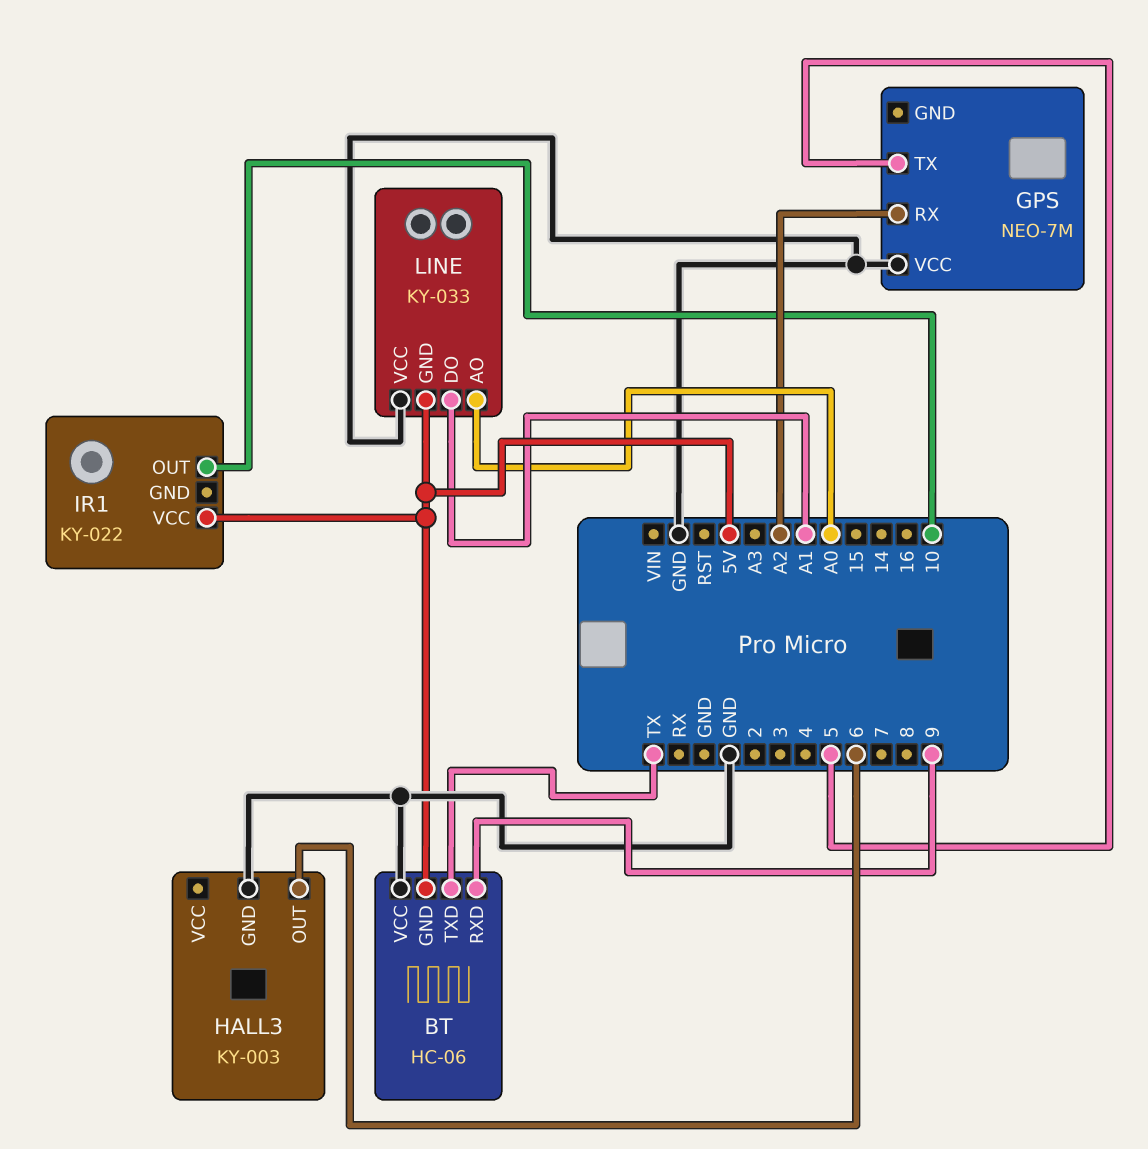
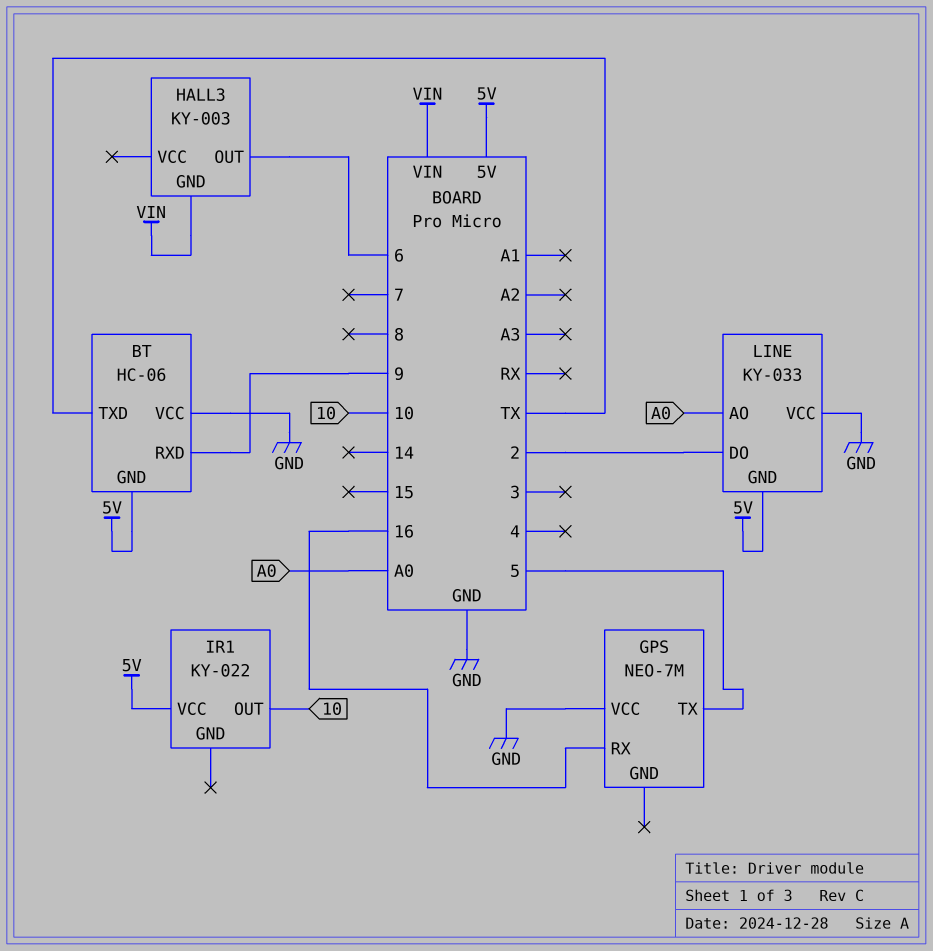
GPS pin RX: A2 -> 16
HALL3 pin GND: GND -> VIN
LINE pin DO: A1 -> 2

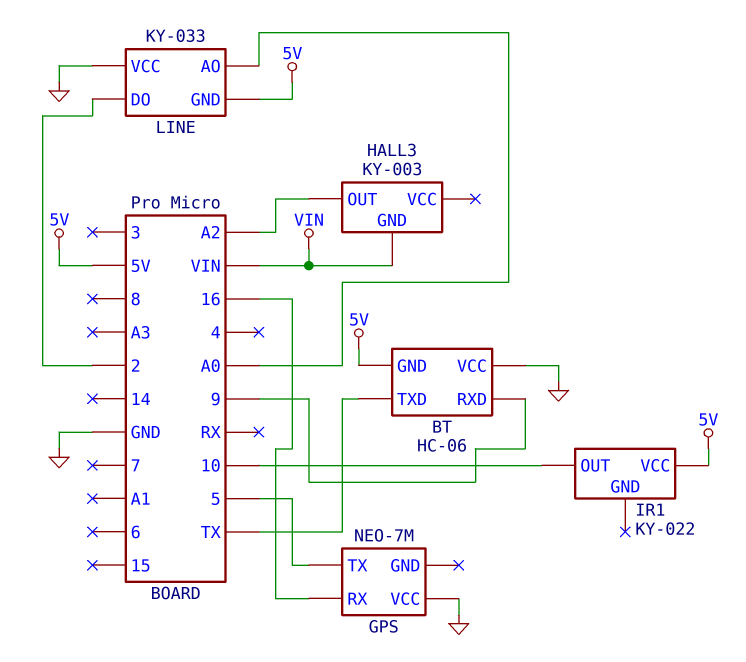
HALL3 pin OUT: 6 -> A2

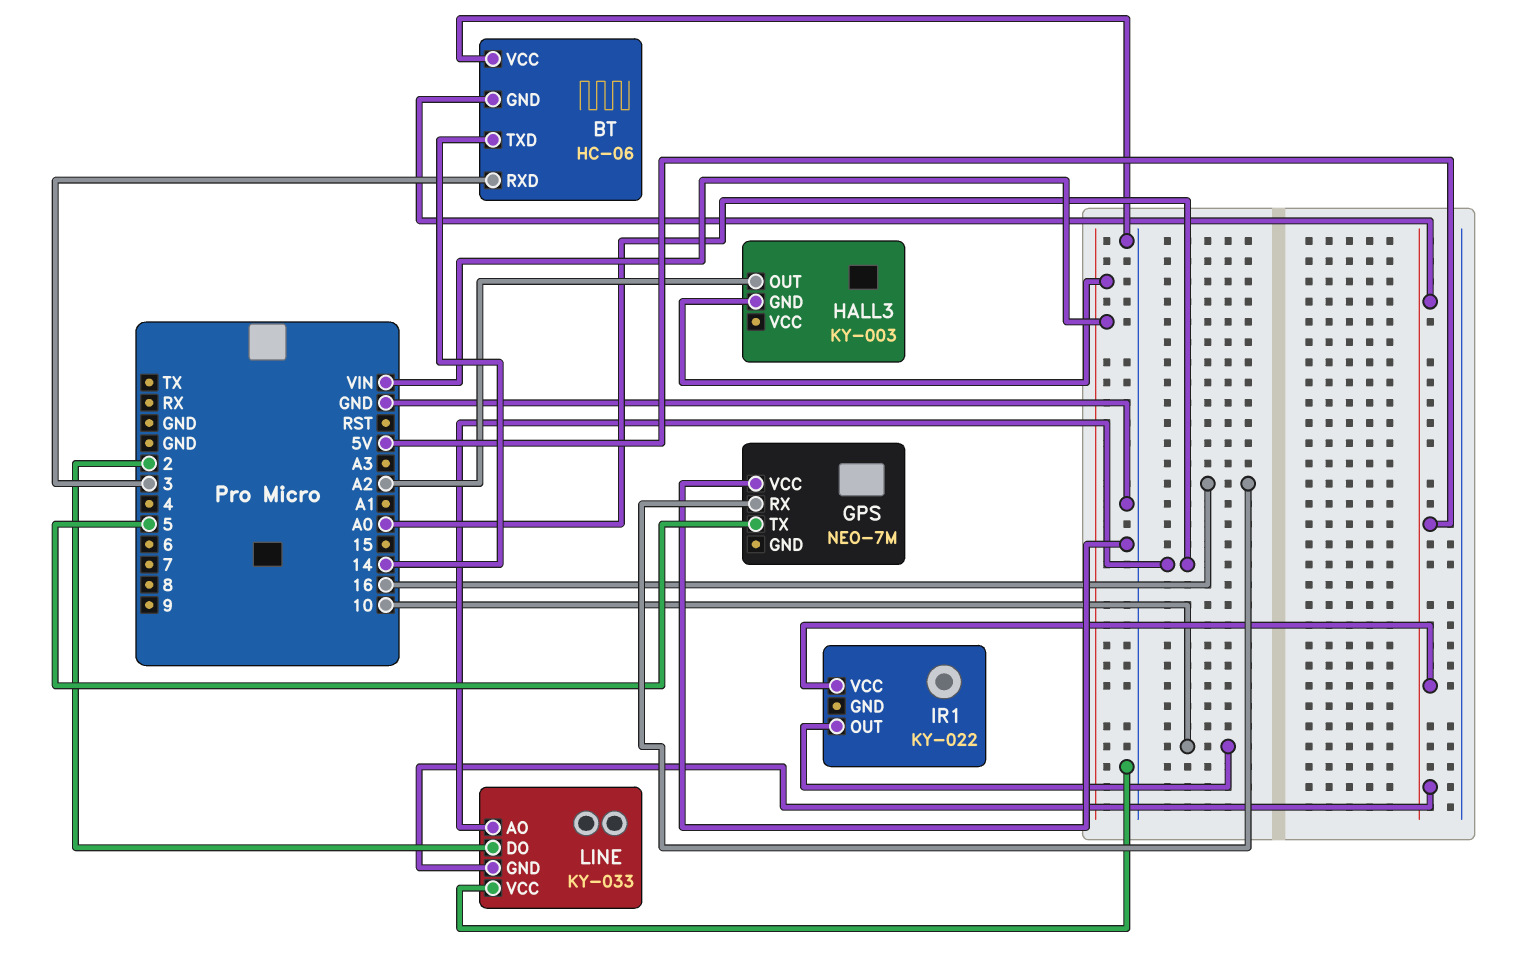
BT pin RXD: 9 -> 3
BT pin TXD: TX -> 14

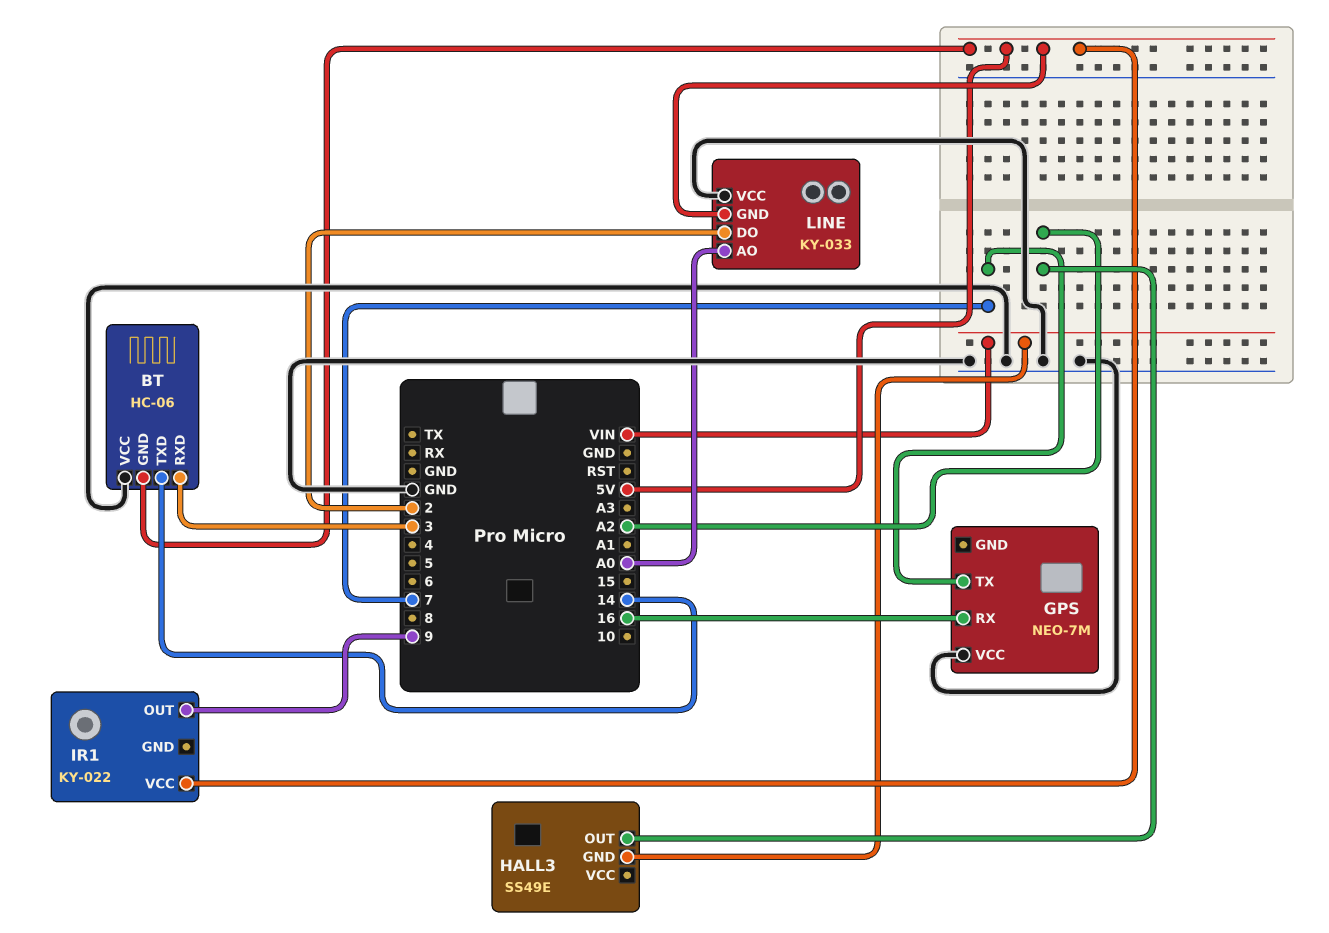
GPS pin TX: 5 -> 7
HALL3: KY-003 -> SS49E
IR1 pin OUT: 10 -> 9

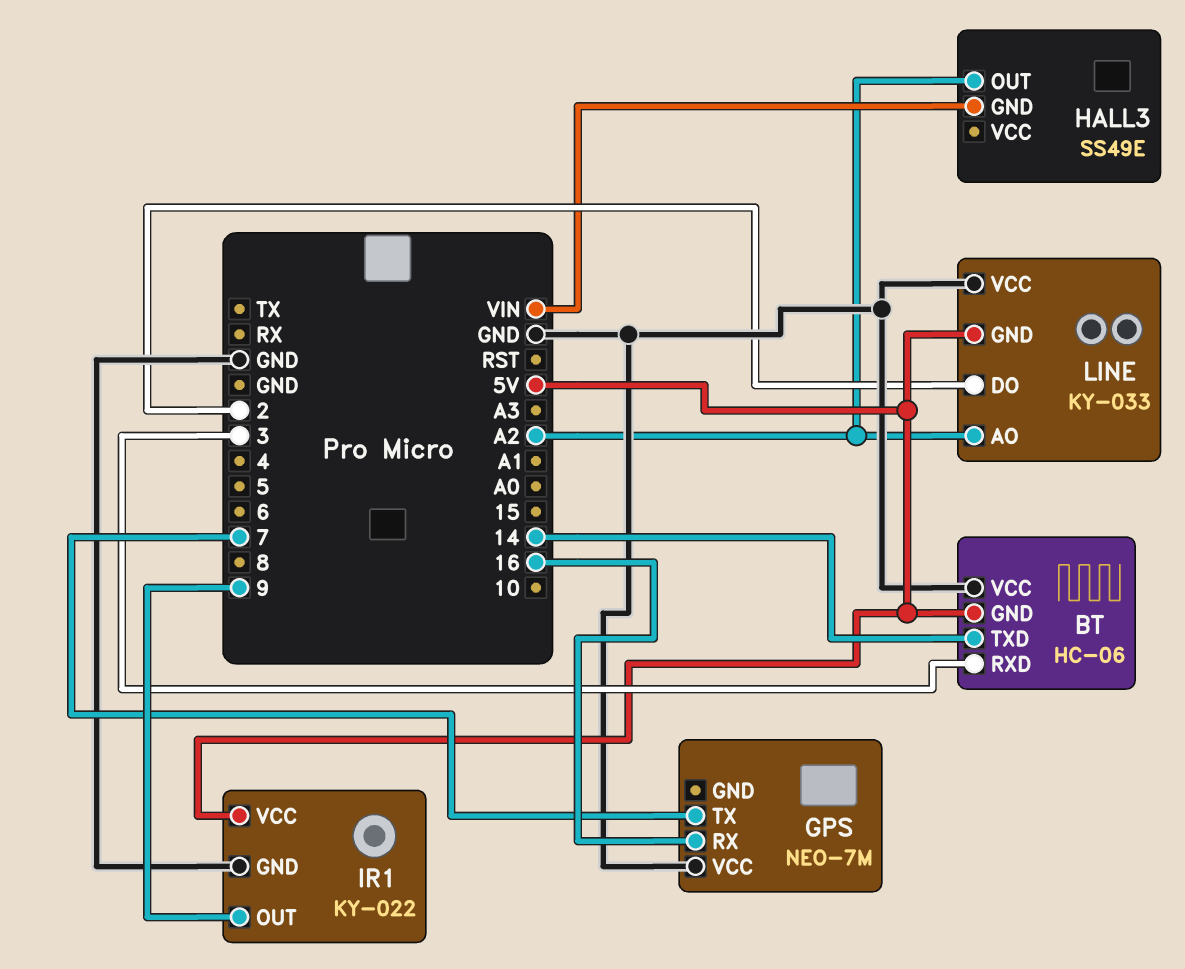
IR1 pin GND: none -> GND
LINE pin AO: A0 -> A2

